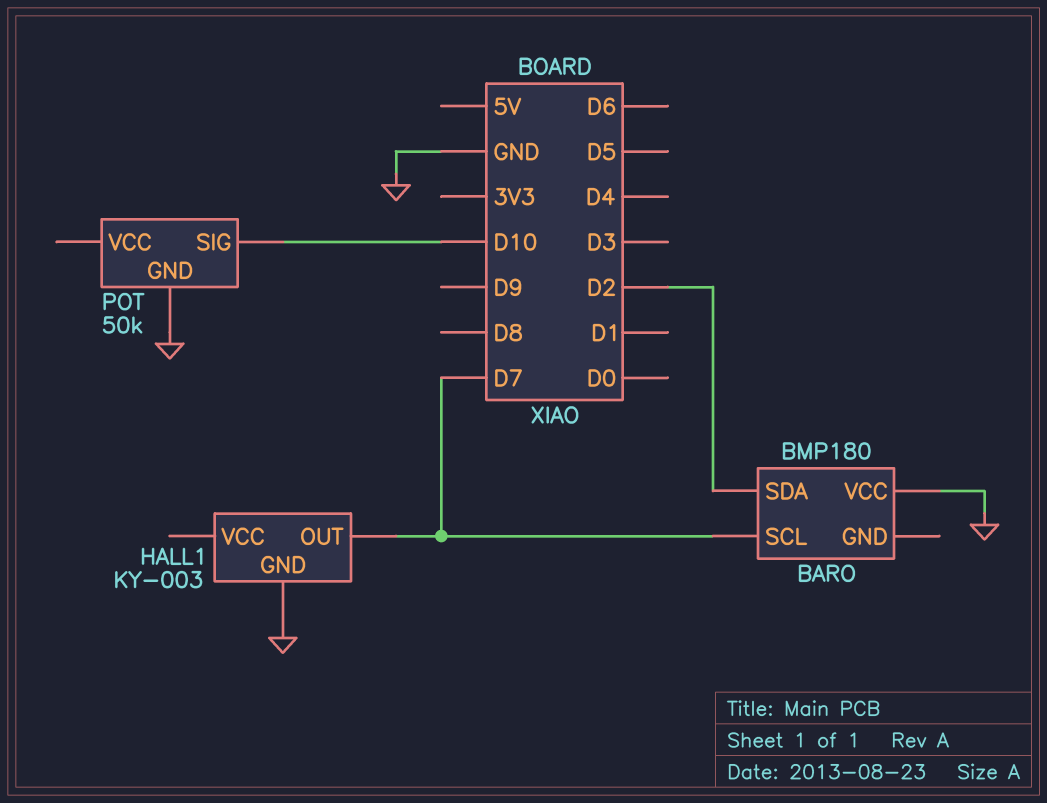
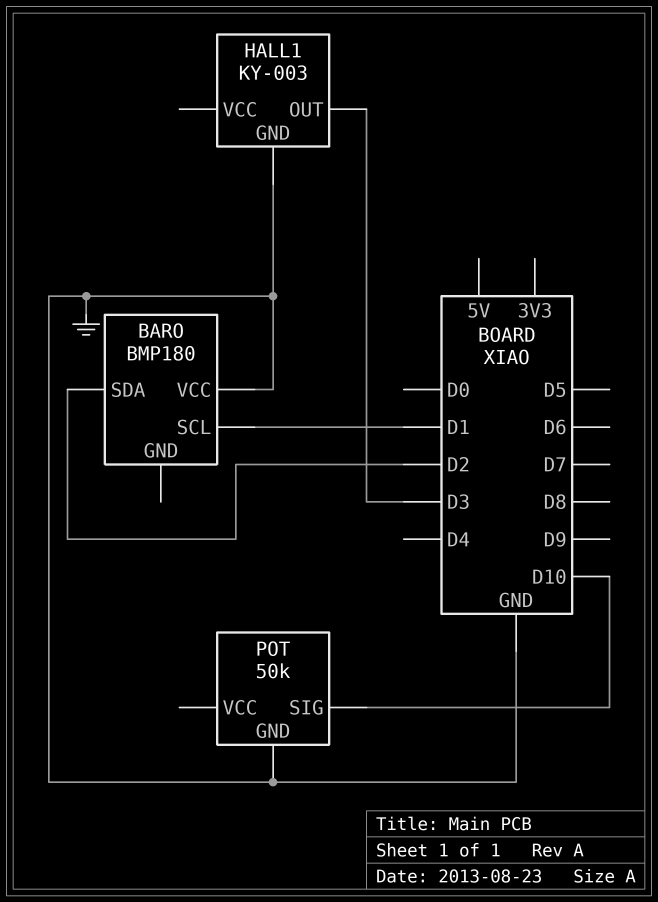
BARO pin SCL: D7 -> D1
HALL1 pin OUT: D7 -> D3

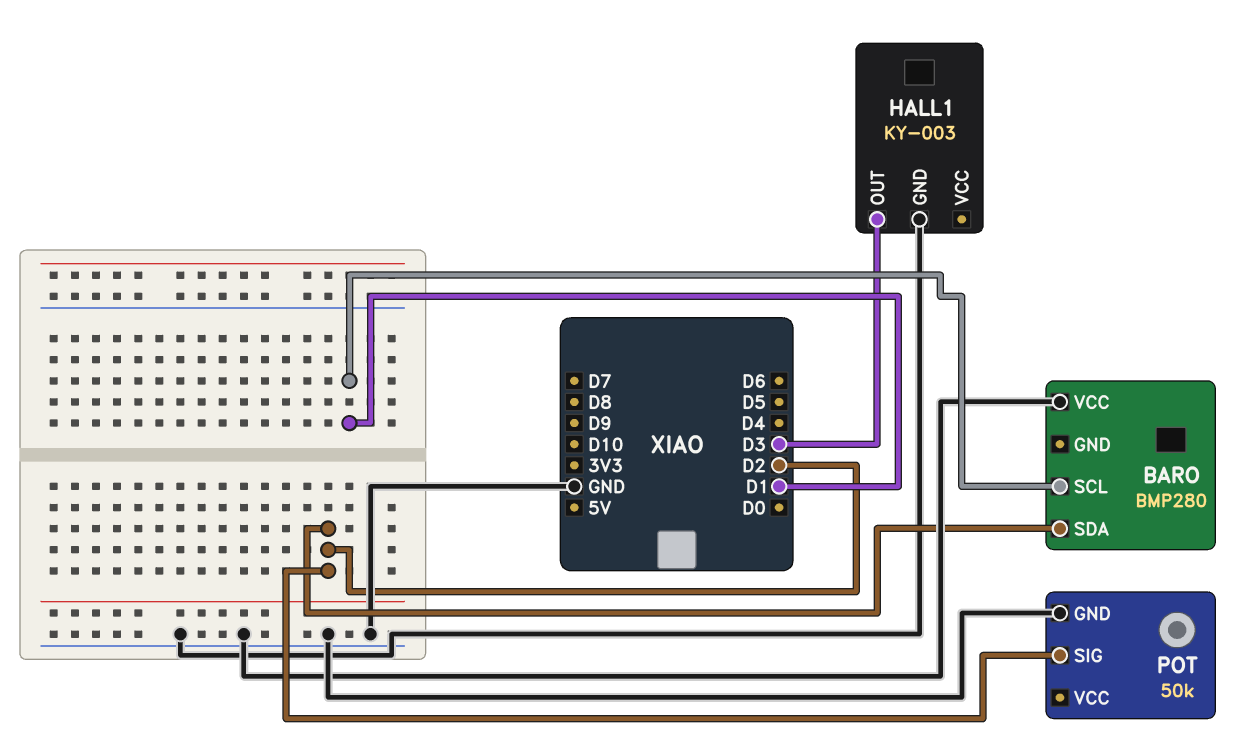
BARO: BMP180 -> BMP280
POT pin SIG: D10 -> D2

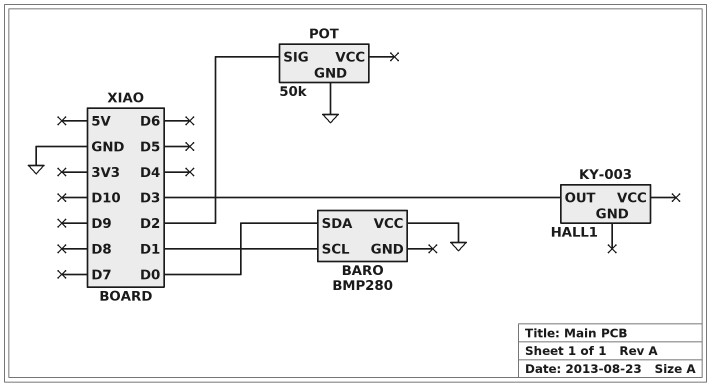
BARO pin SDA: D2 -> D0
HALL1 pin GND: GND -> none

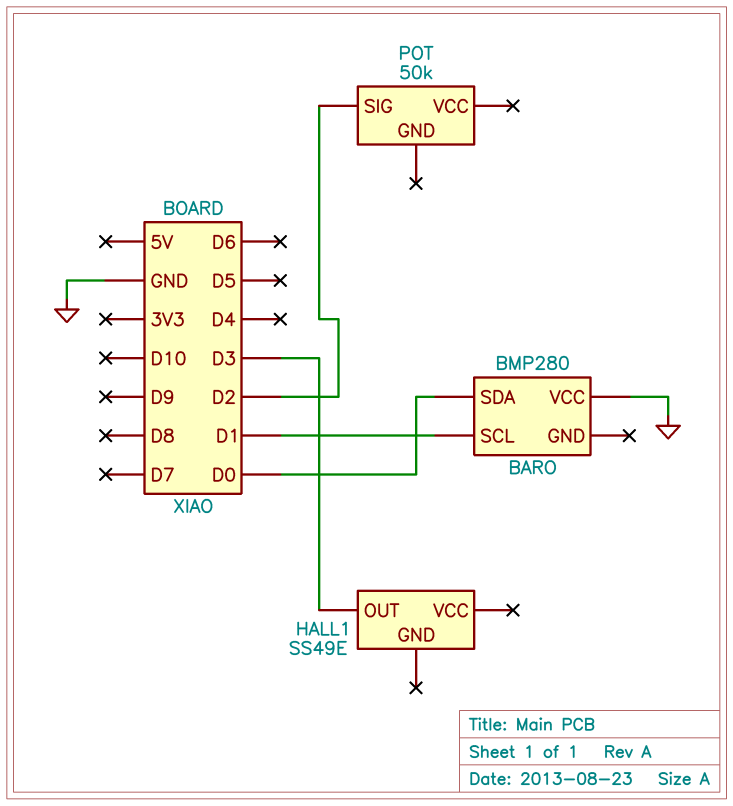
HALL1: KY-003 -> SS49E
POT pin GND: GND -> none

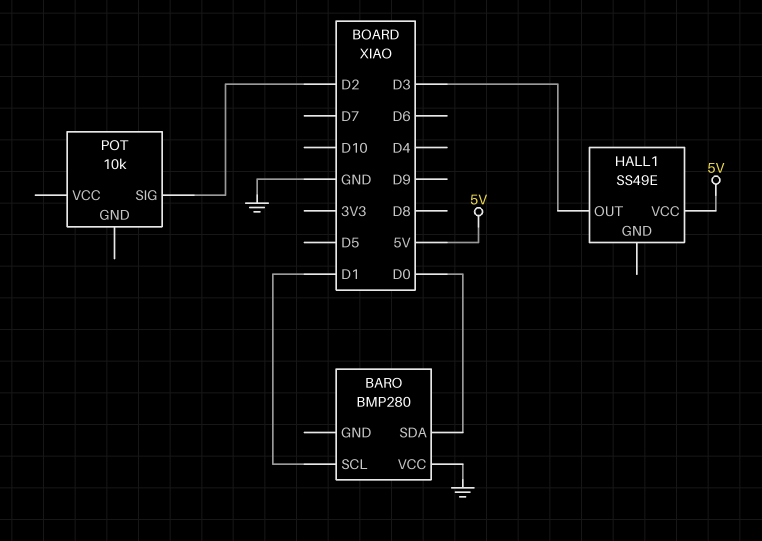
HALL1 pin VCC: none -> 5V
POT: 50k -> 10k

